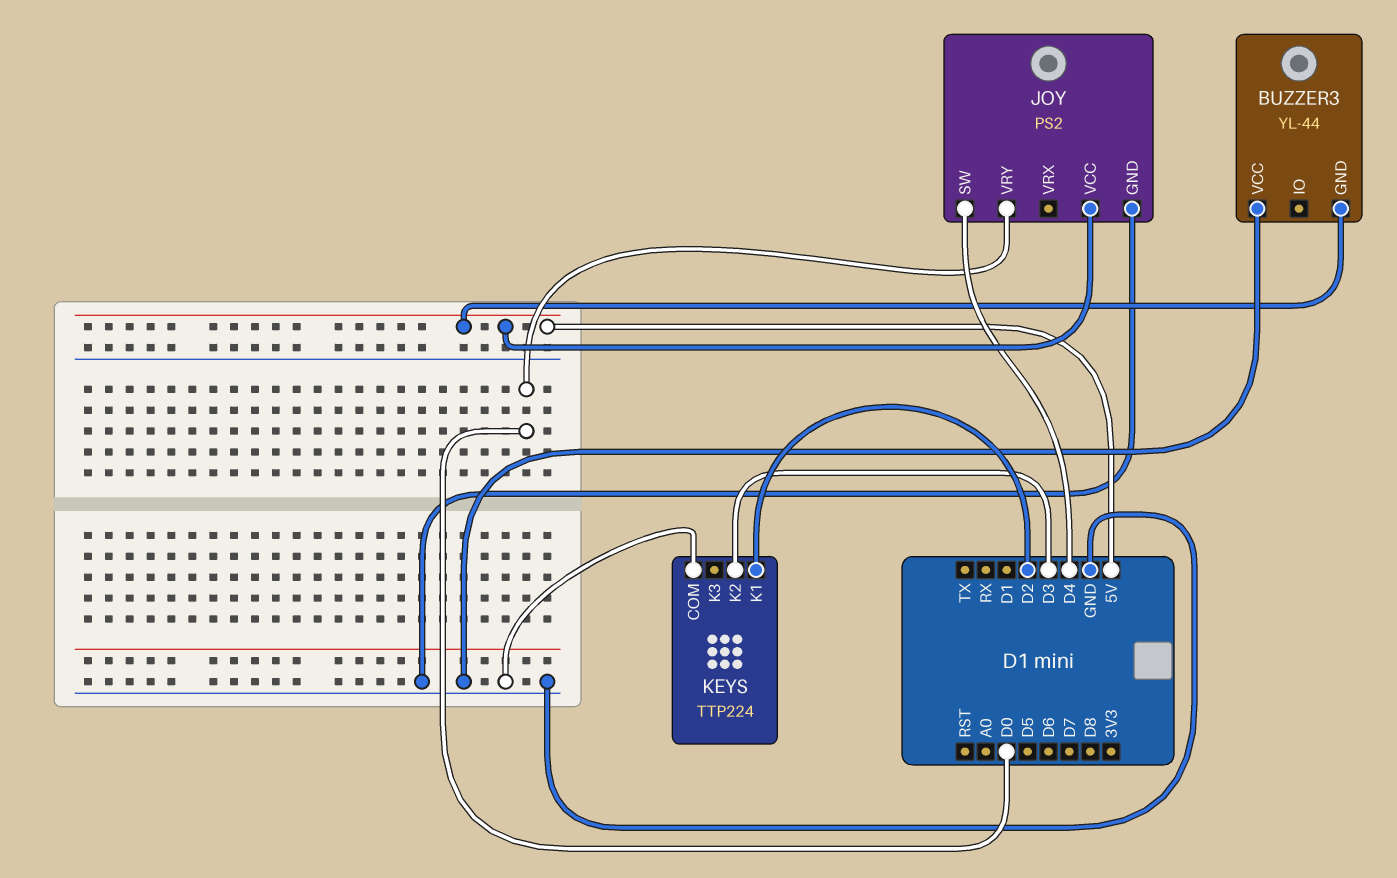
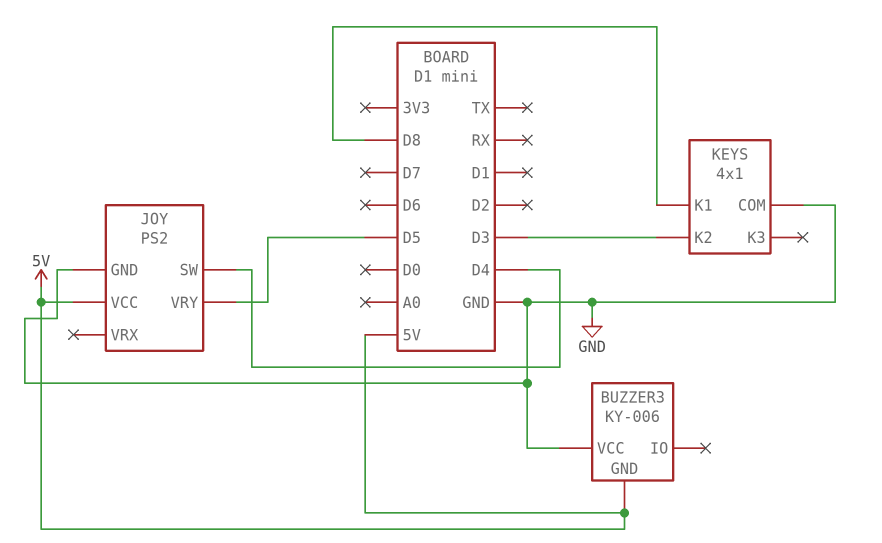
BUZZER3: YL-44 -> KY-006
JOY pin VRY: D0 -> D5
KEYS: TTP224 -> 4x1
KEYS pin K1: D2 -> D8

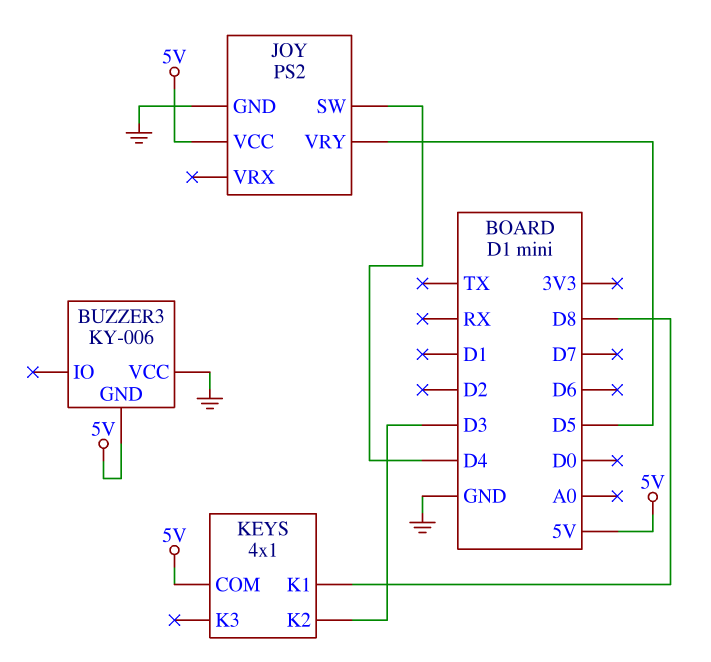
KEYS pin COM: GND -> 5V

